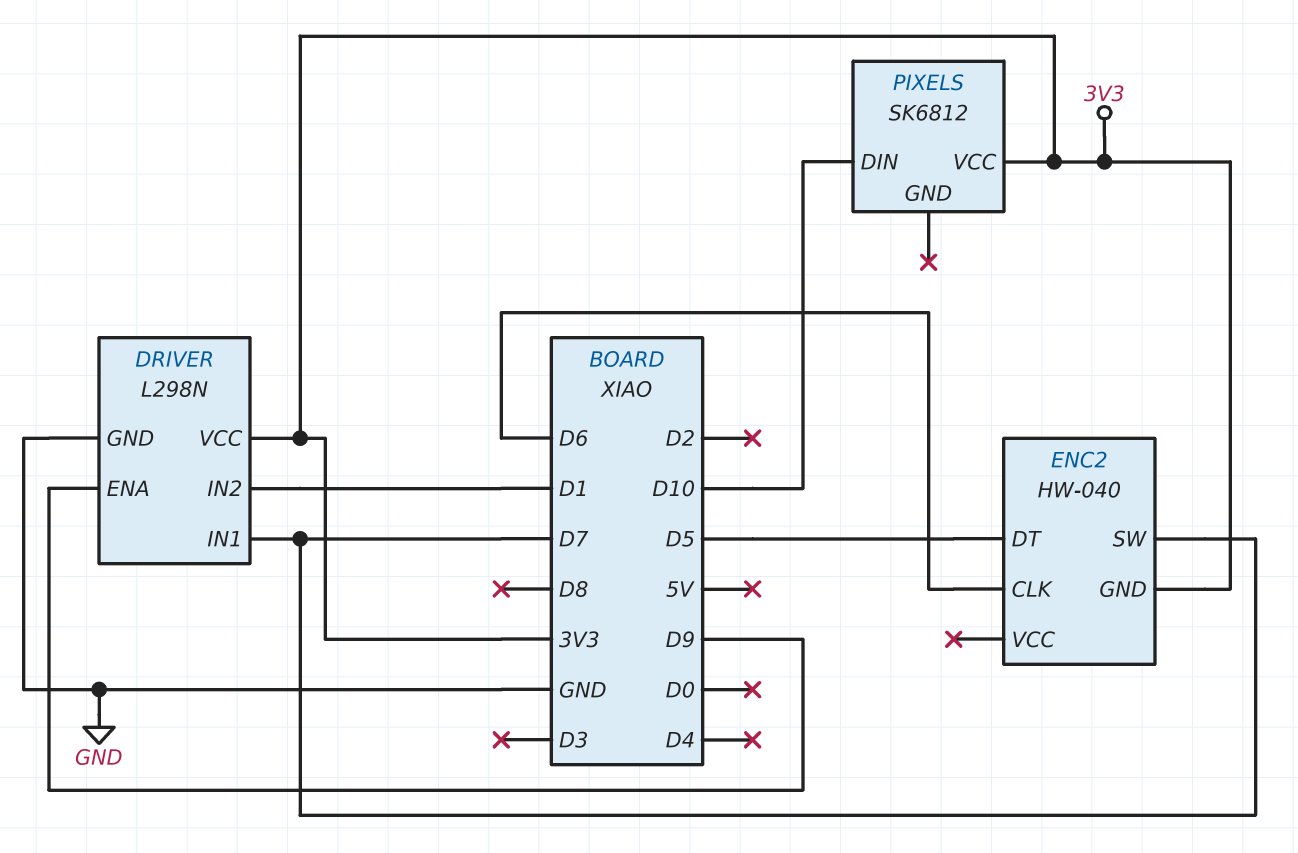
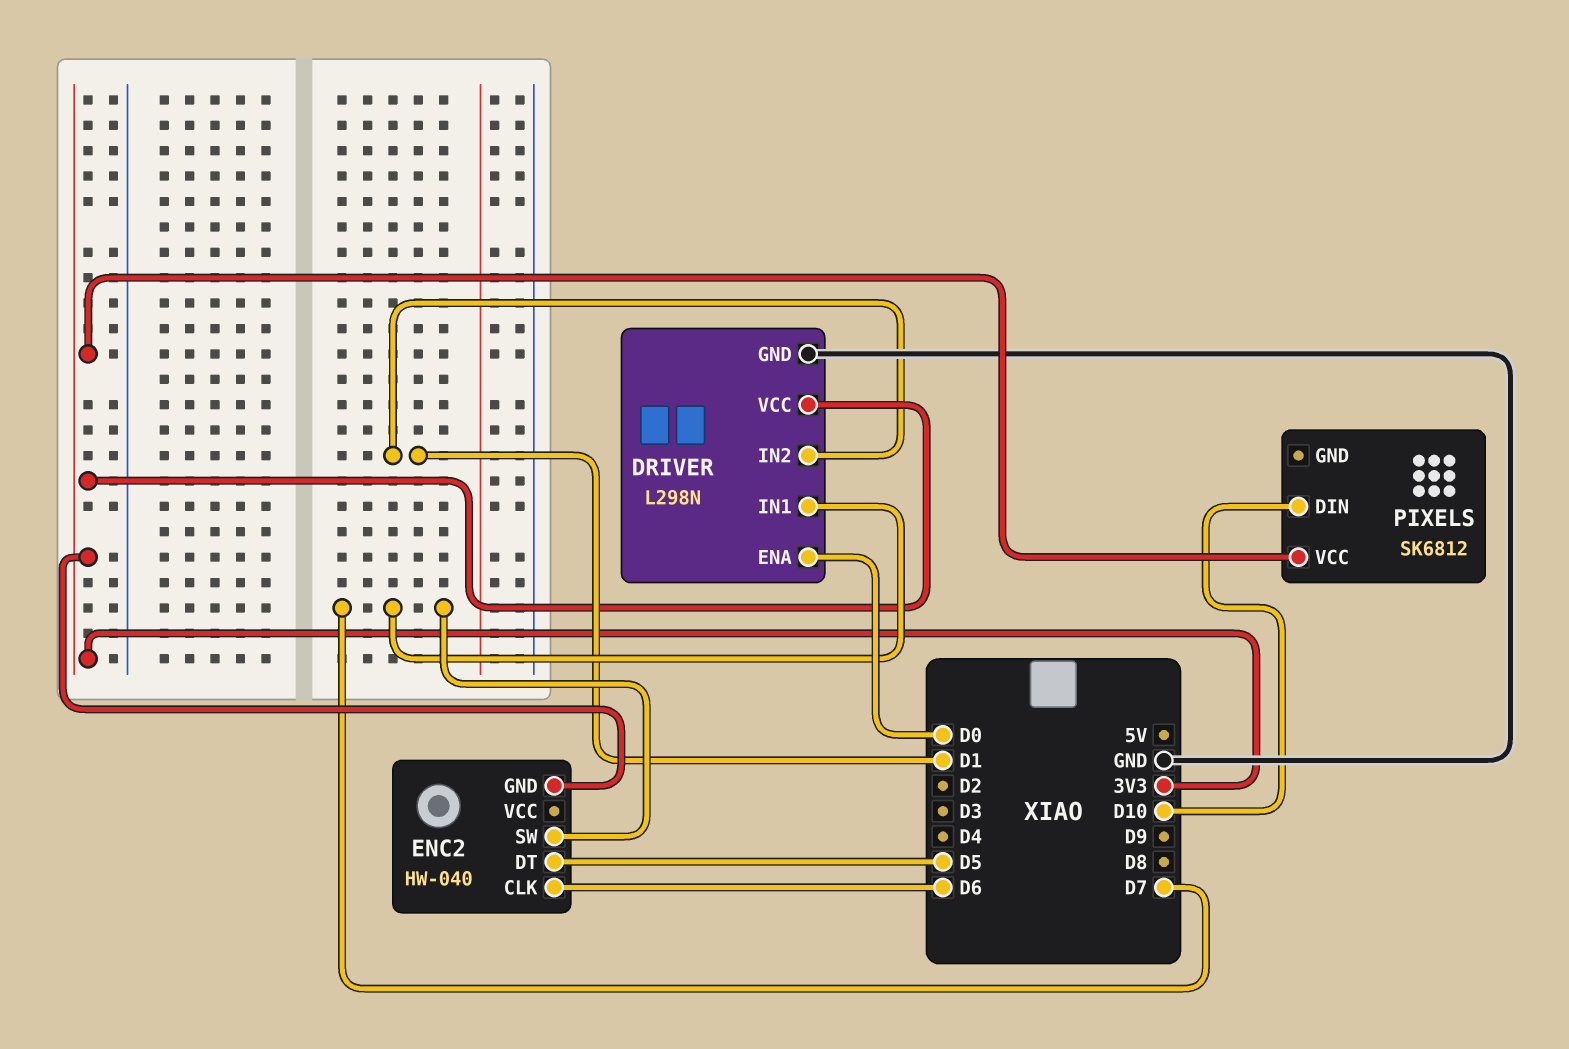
DRIVER pin ENA: D9 -> D0

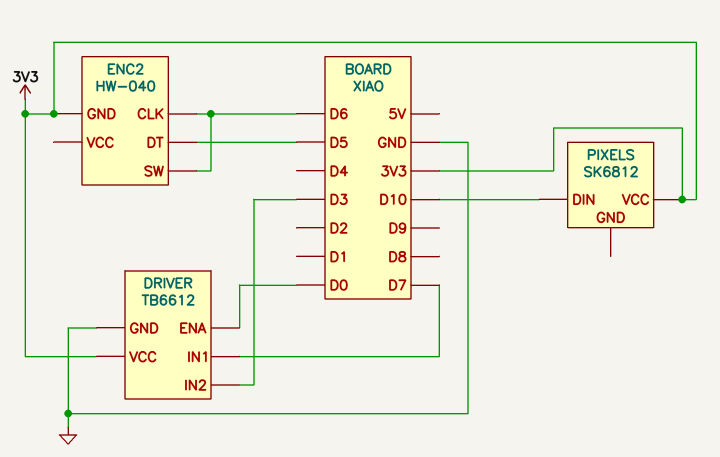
DRIVER: L298N -> TB6612
DRIVER pin IN2: D1 -> D3
ENC2 pin SW: D7 -> D6

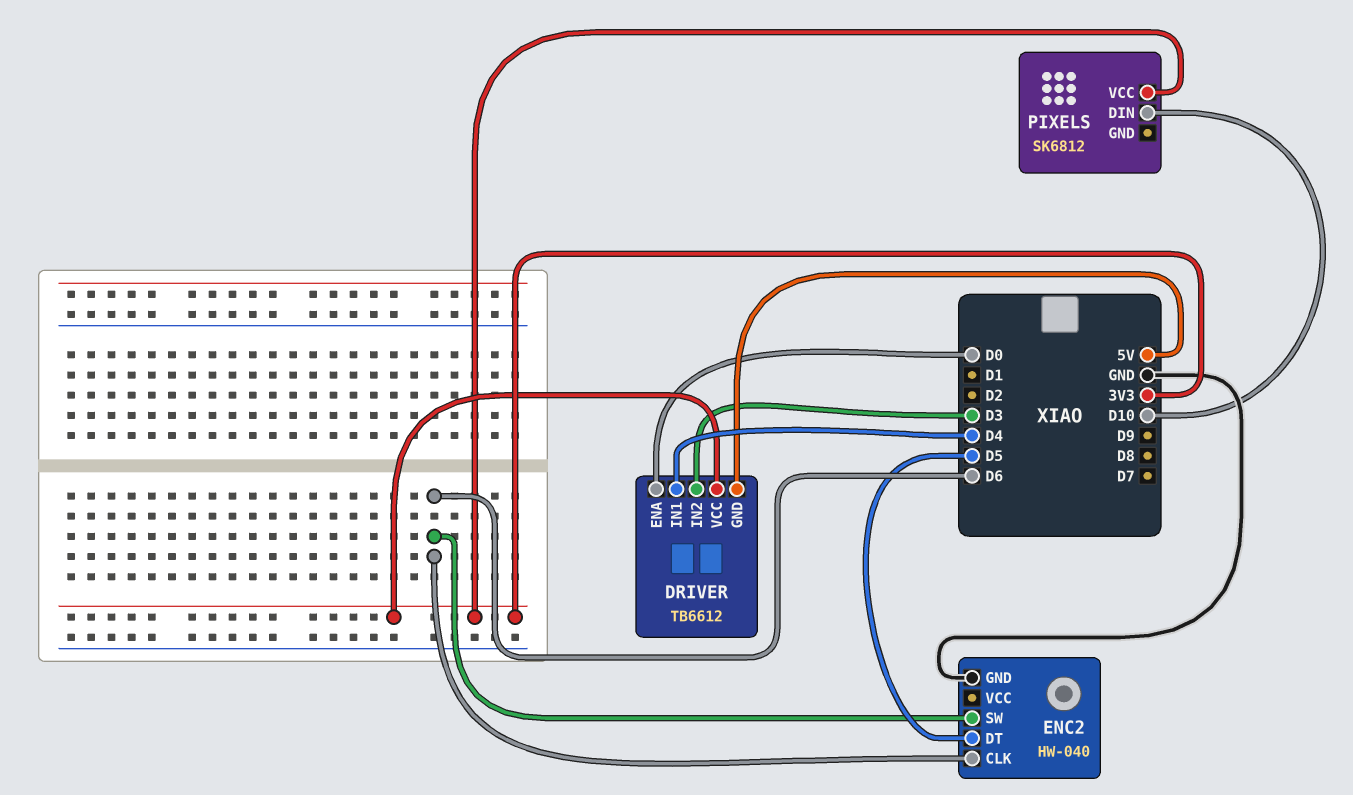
DRIVER pin GND: GND -> 5V
DRIVER pin IN1: D7 -> D4
ENC2 pin GND: 3V3 -> GND

